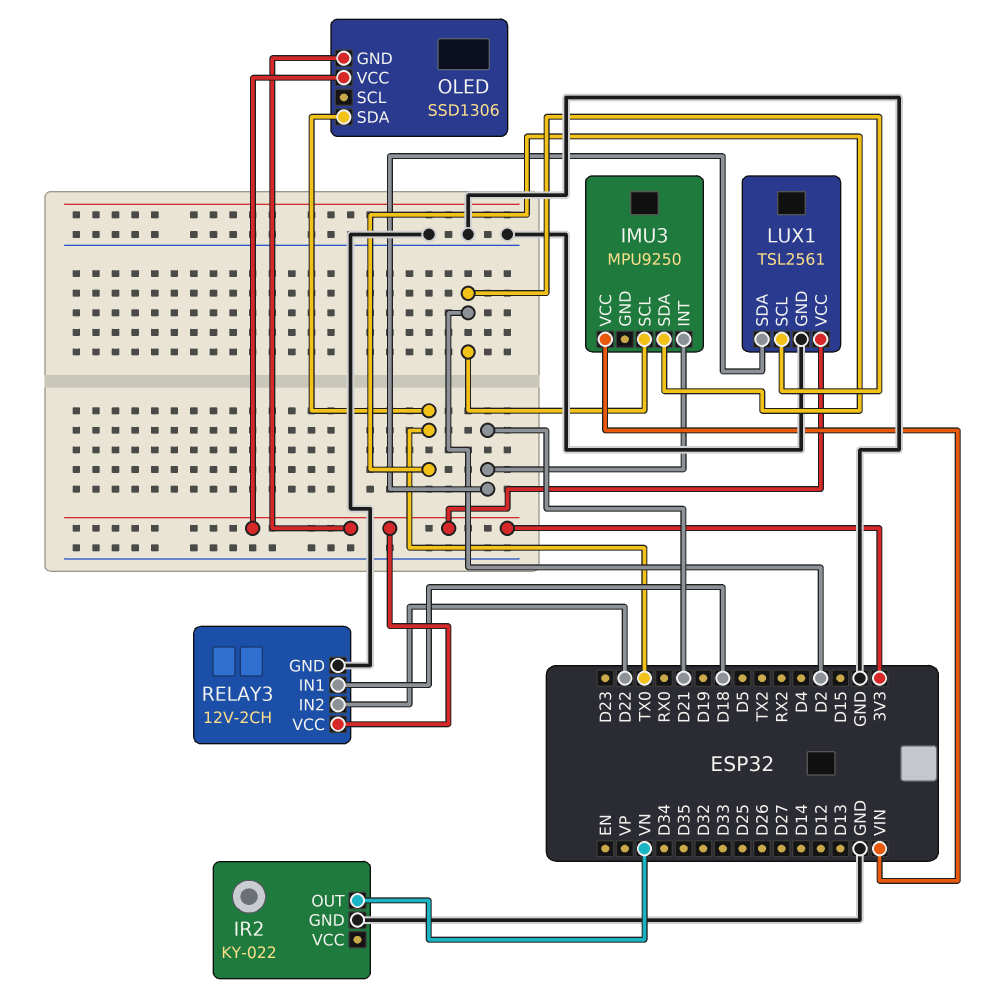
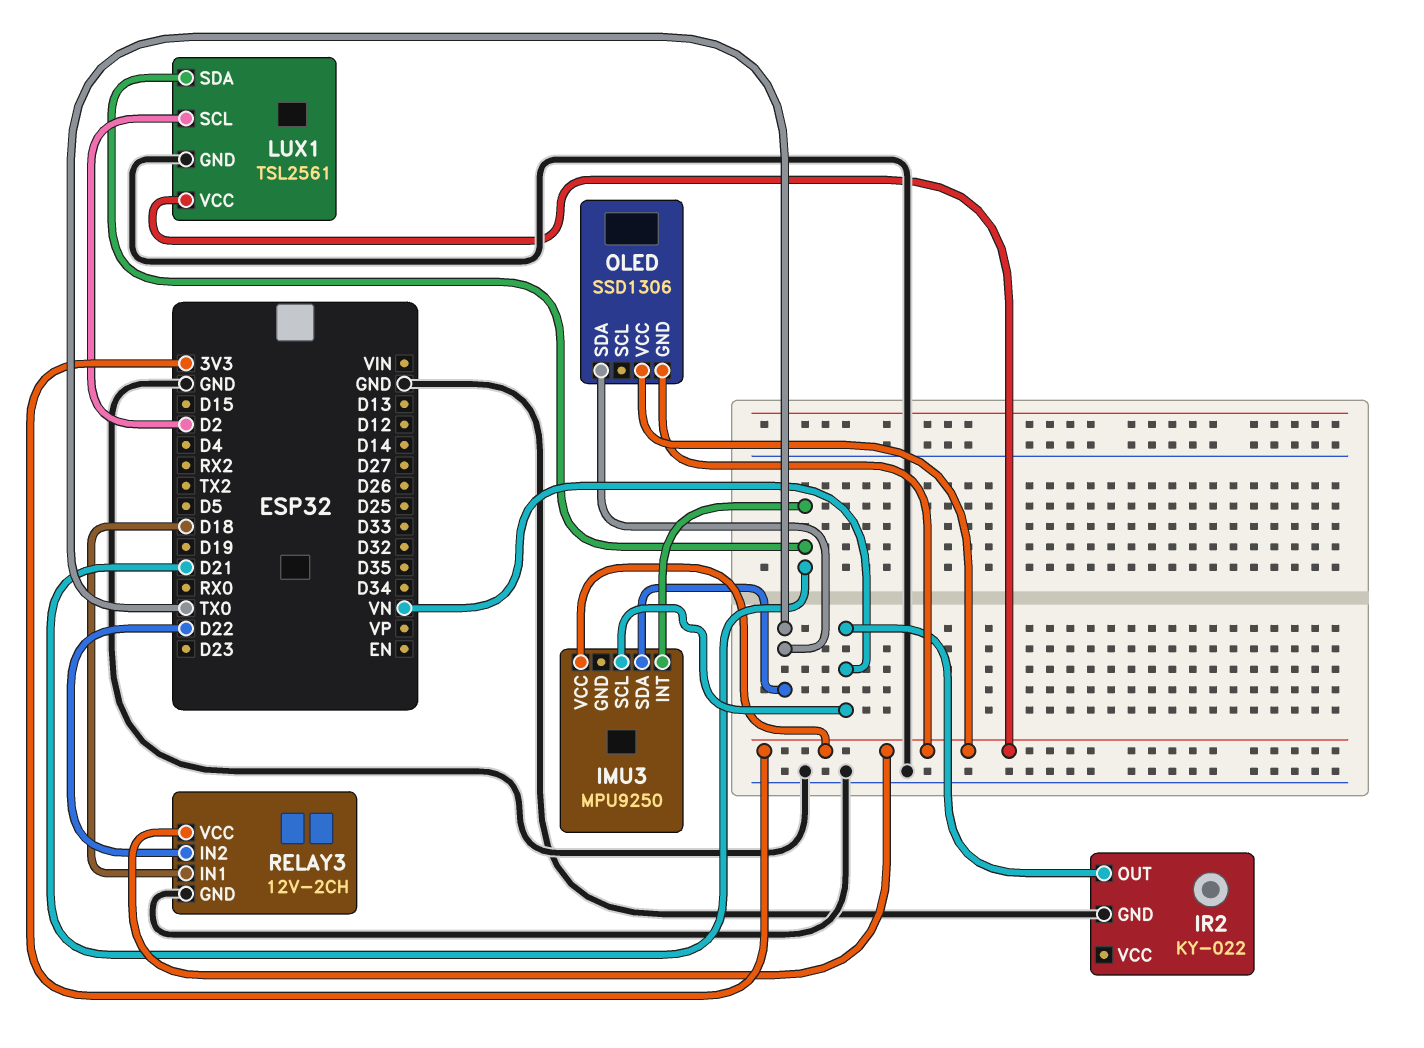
IMU3 pin SCL: D2 -> VN
IMU3 pin VCC: VIN -> 3V3

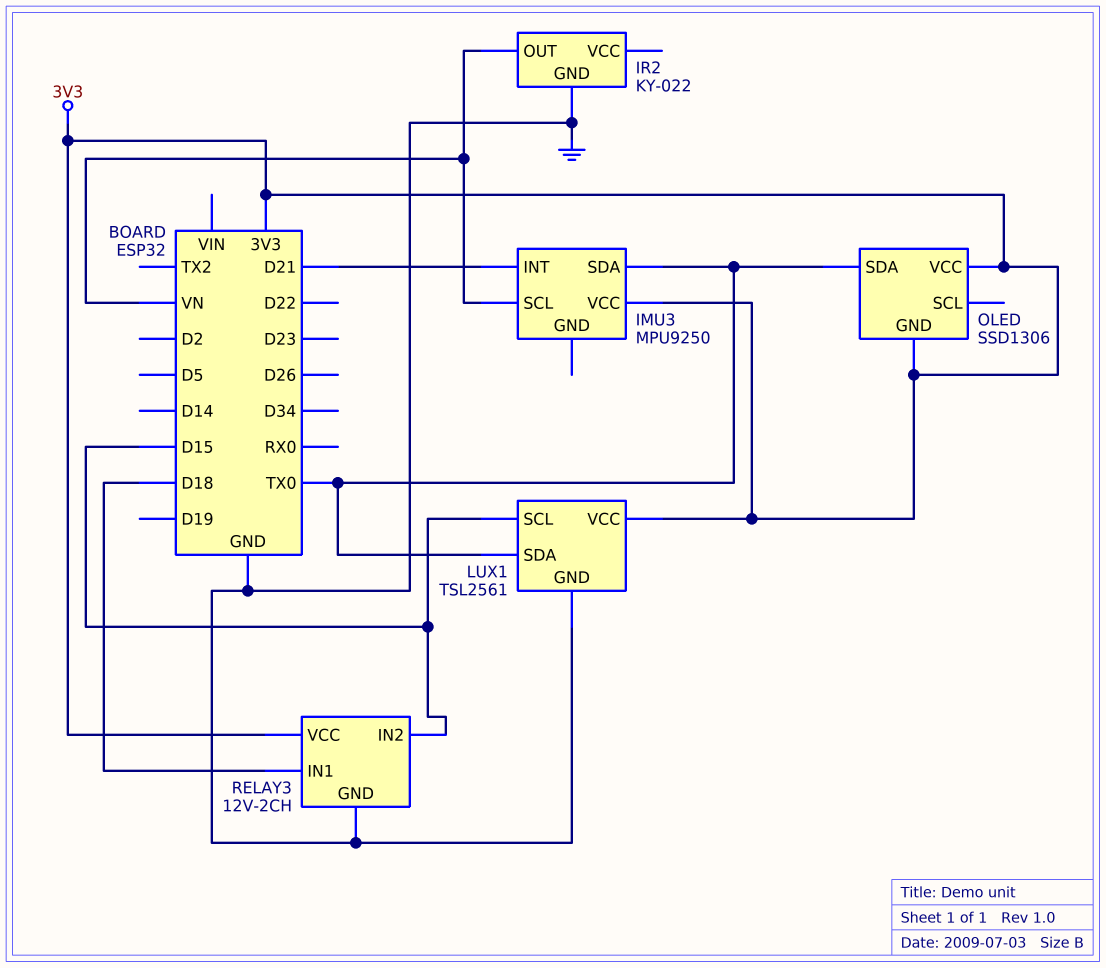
LUX1 pin SCL: D2 -> D15
LUX1 pin SDA: D21 -> TX0
RELAY3 pin IN2: D22 -> D15

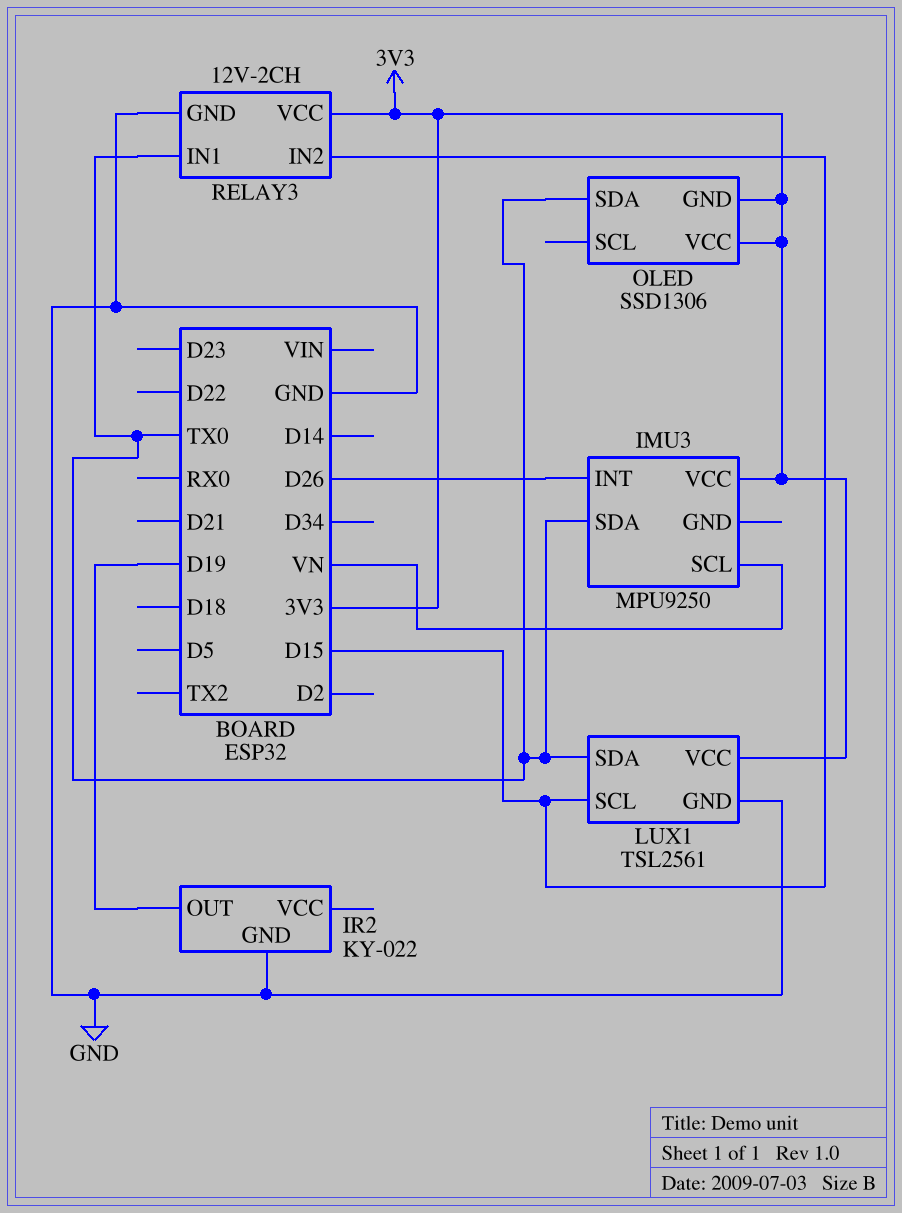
IMU3 pin INT: D21 -> D26
IR2 pin OUT: VN -> D19
RELAY3 pin IN1: D18 -> TX0

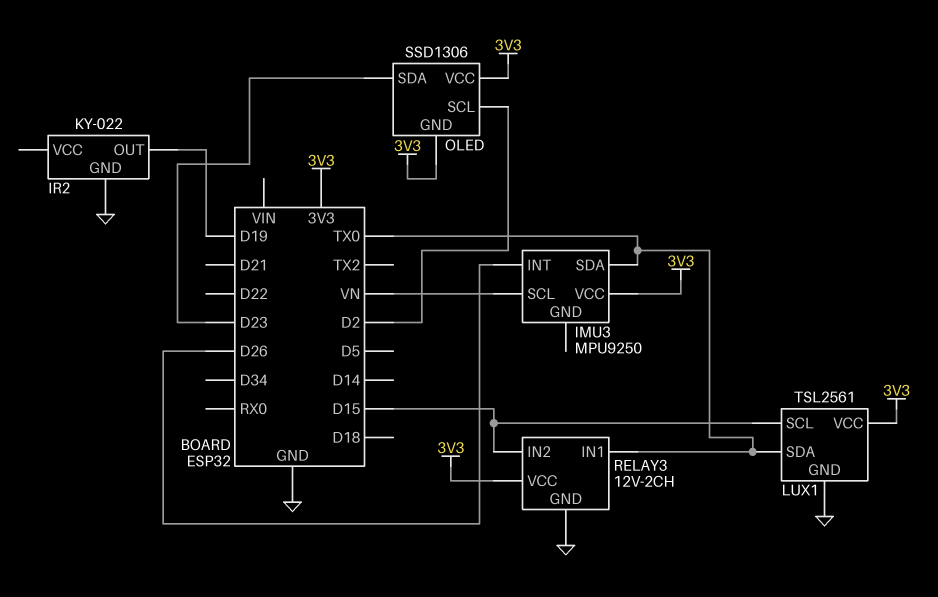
OLED pin SCL: none -> D2
OLED pin SDA: TX0 -> D23

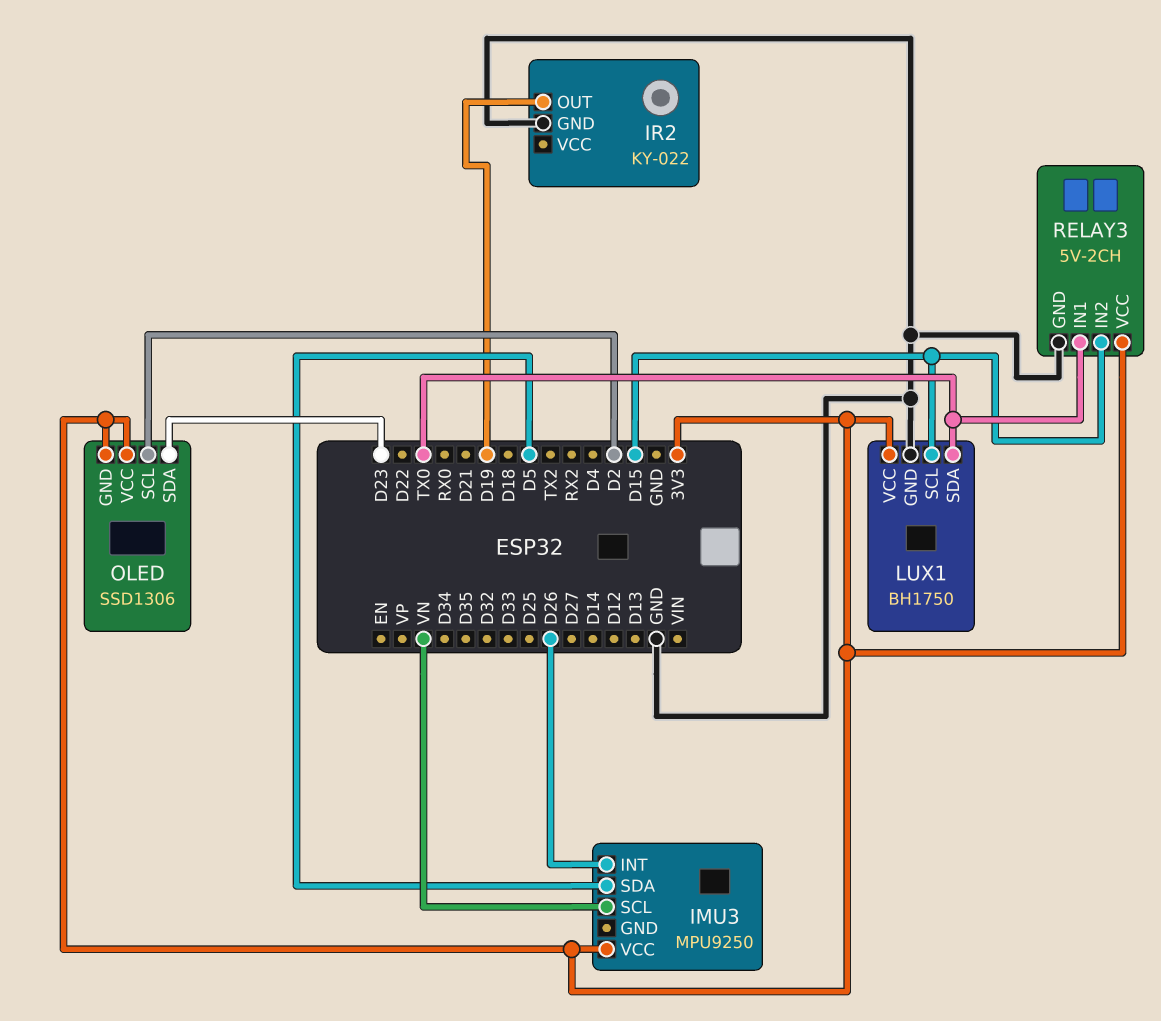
IMU3 pin SDA: TX0 -> D5
LUX1: TSL2561 -> BH1750
RELAY3: 12V-2CH -> 5V-2CH

